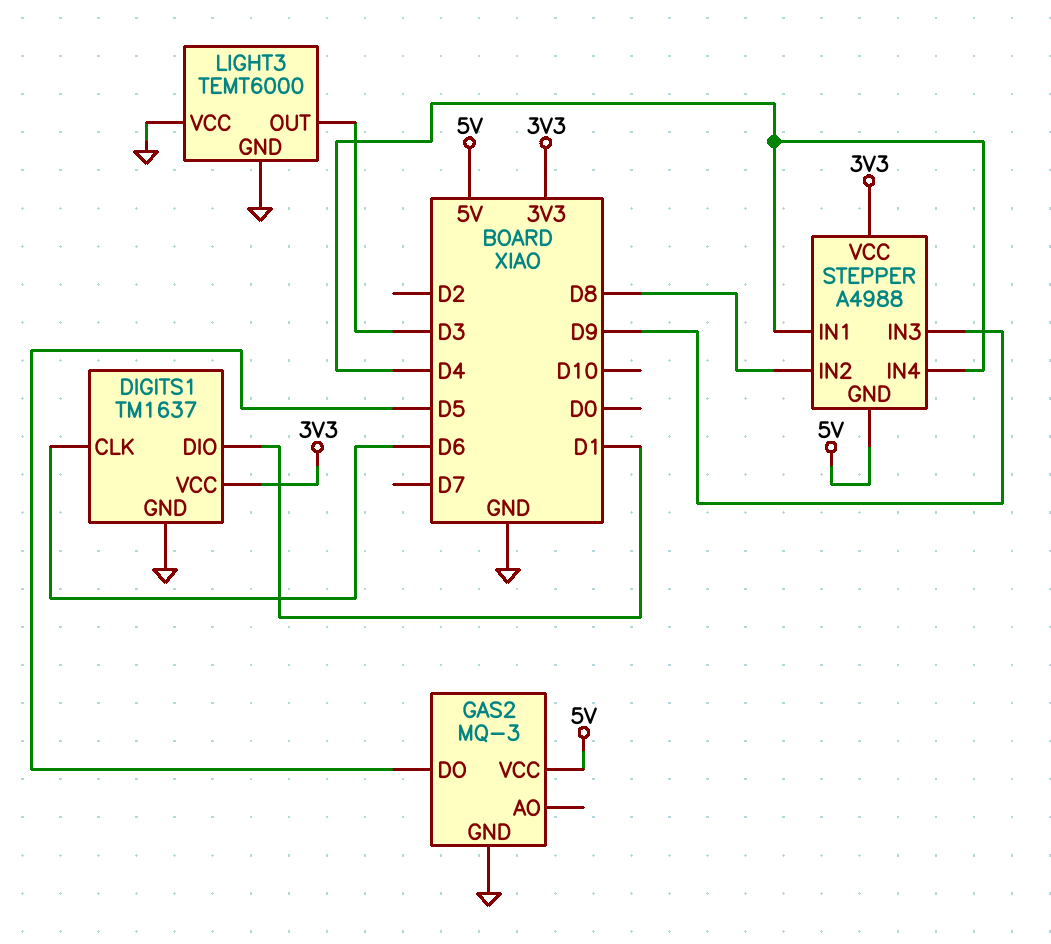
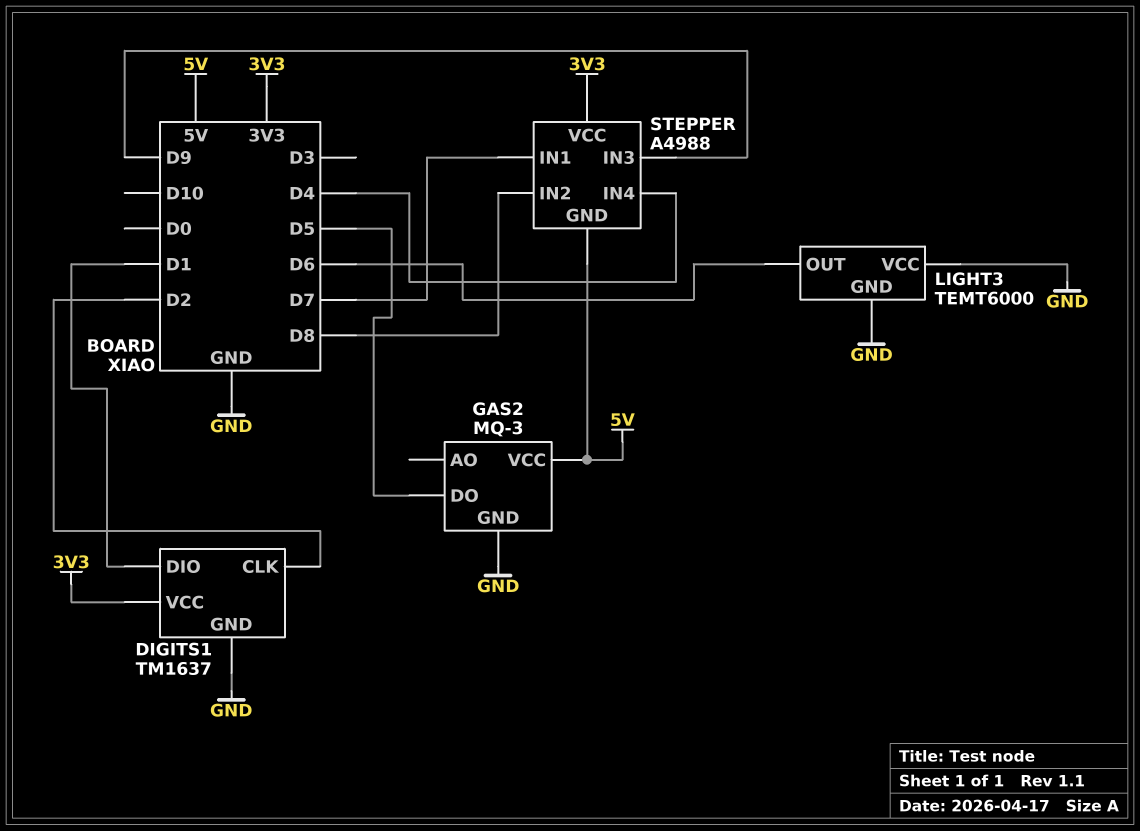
DIGITS1 pin CLK: D6 -> D2
LIGHT3 pin OUT: D3 -> D6
STEPPER pin IN1: D4 -> D7

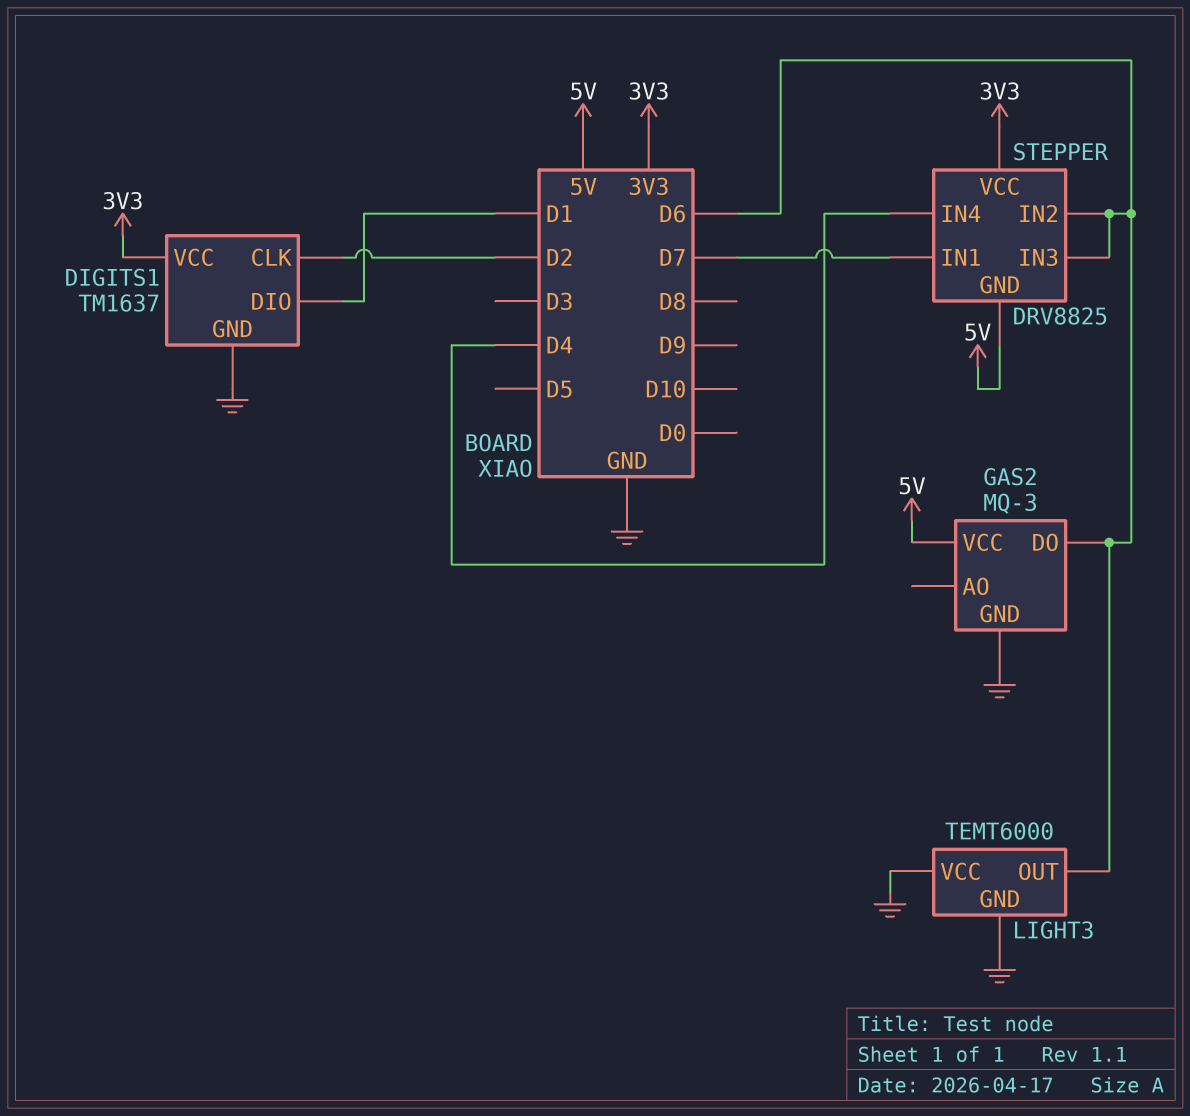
GAS2 pin DO: D5 -> D6
STEPPER: A4988 -> DRV8825
STEPPER pin IN2: D8 -> D6
STEPPER pin IN3: D9 -> D6

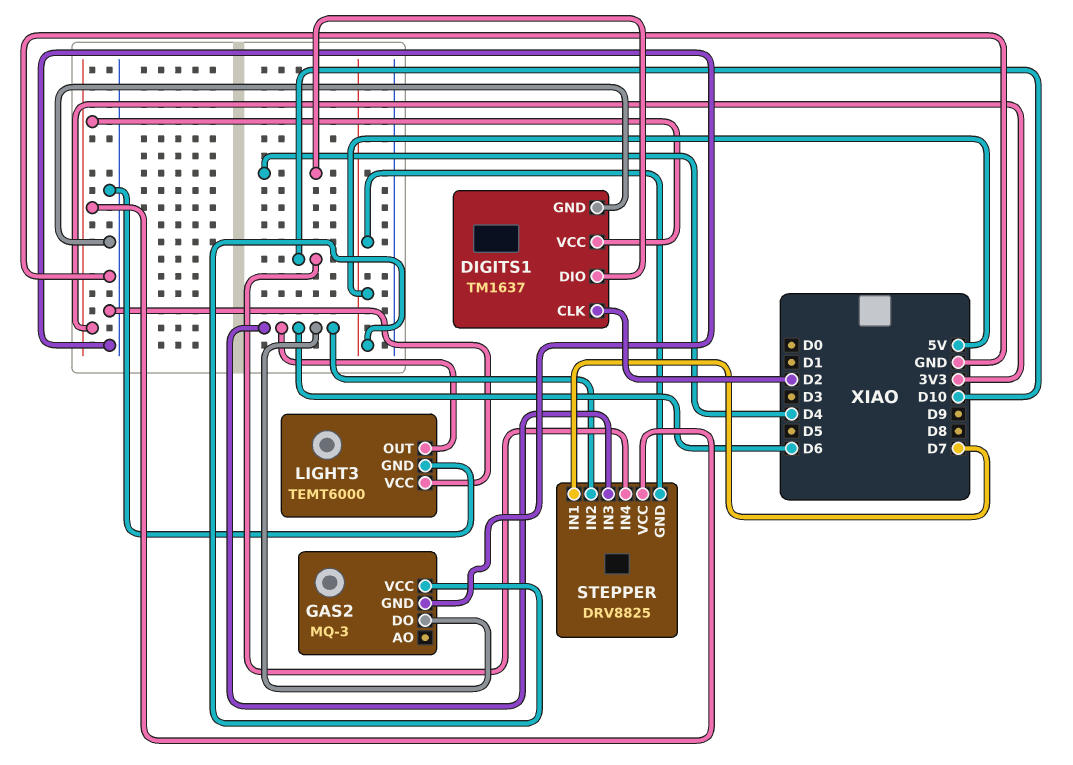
DIGITS1 pin DIO: D1 -> D4
STEPPER pin IN4: D4 -> D10

